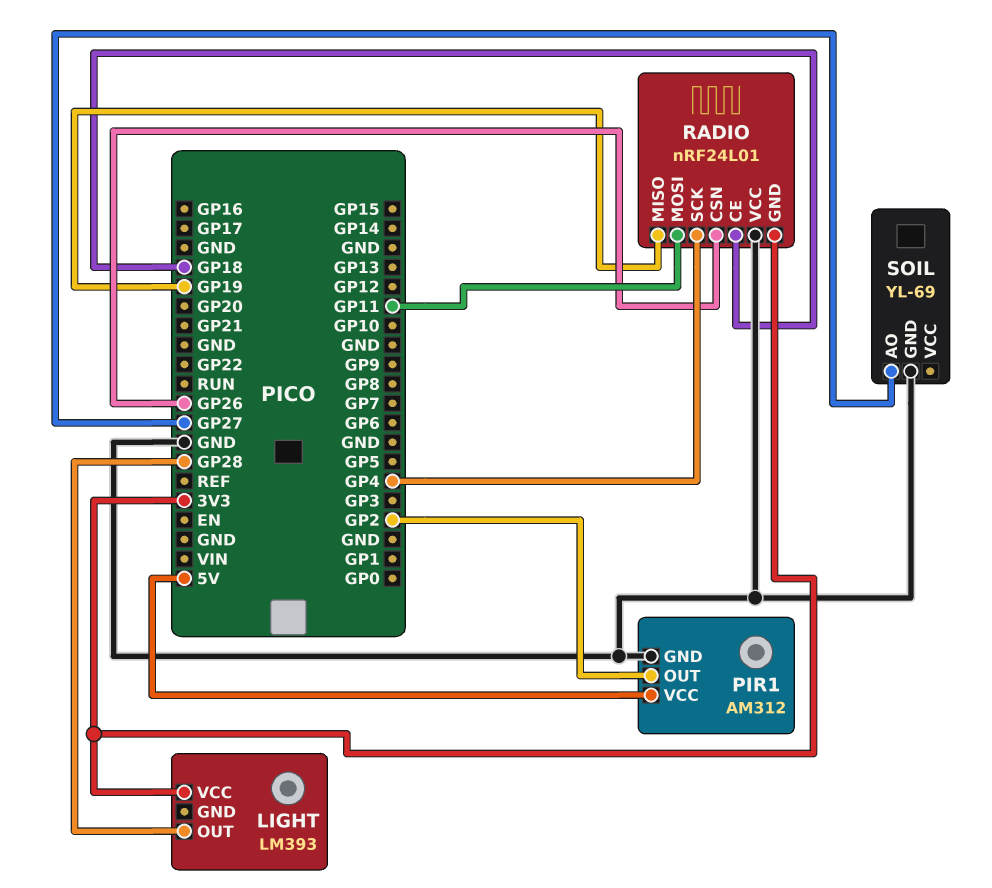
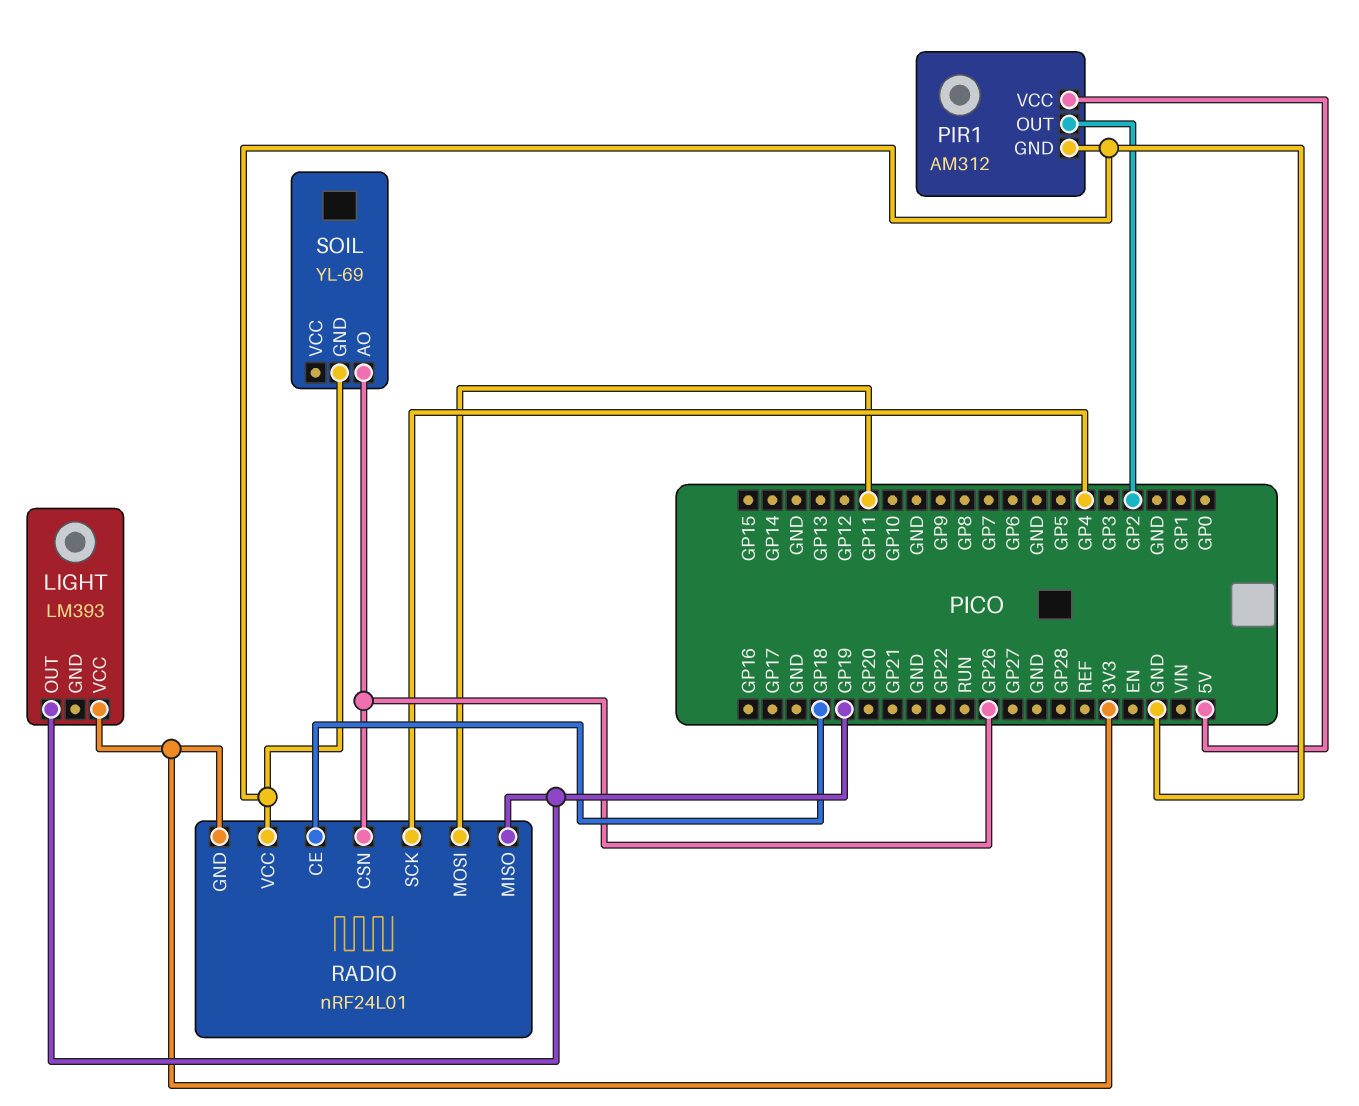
LIGHT pin OUT: GP28 -> GP19
SOIL pin AO: GP27 -> GP26

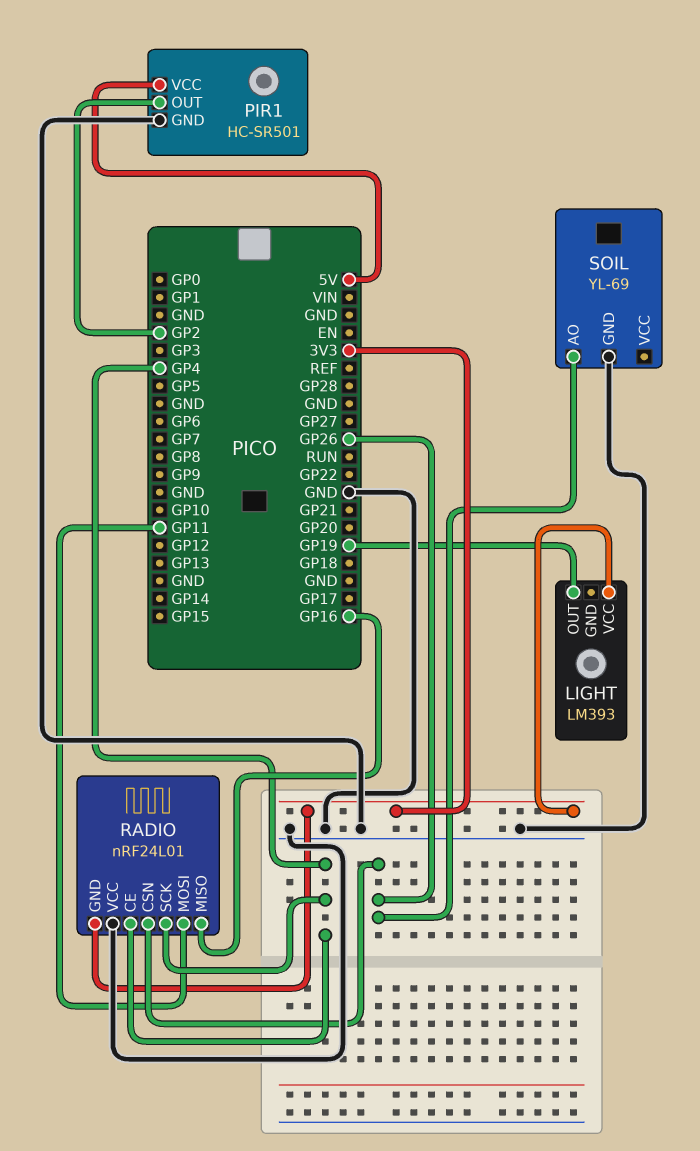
PIR1: AM312 -> HC-SR501
RADIO pin CE: GP18 -> GP4
RADIO pin MISO: GP19 -> GP16

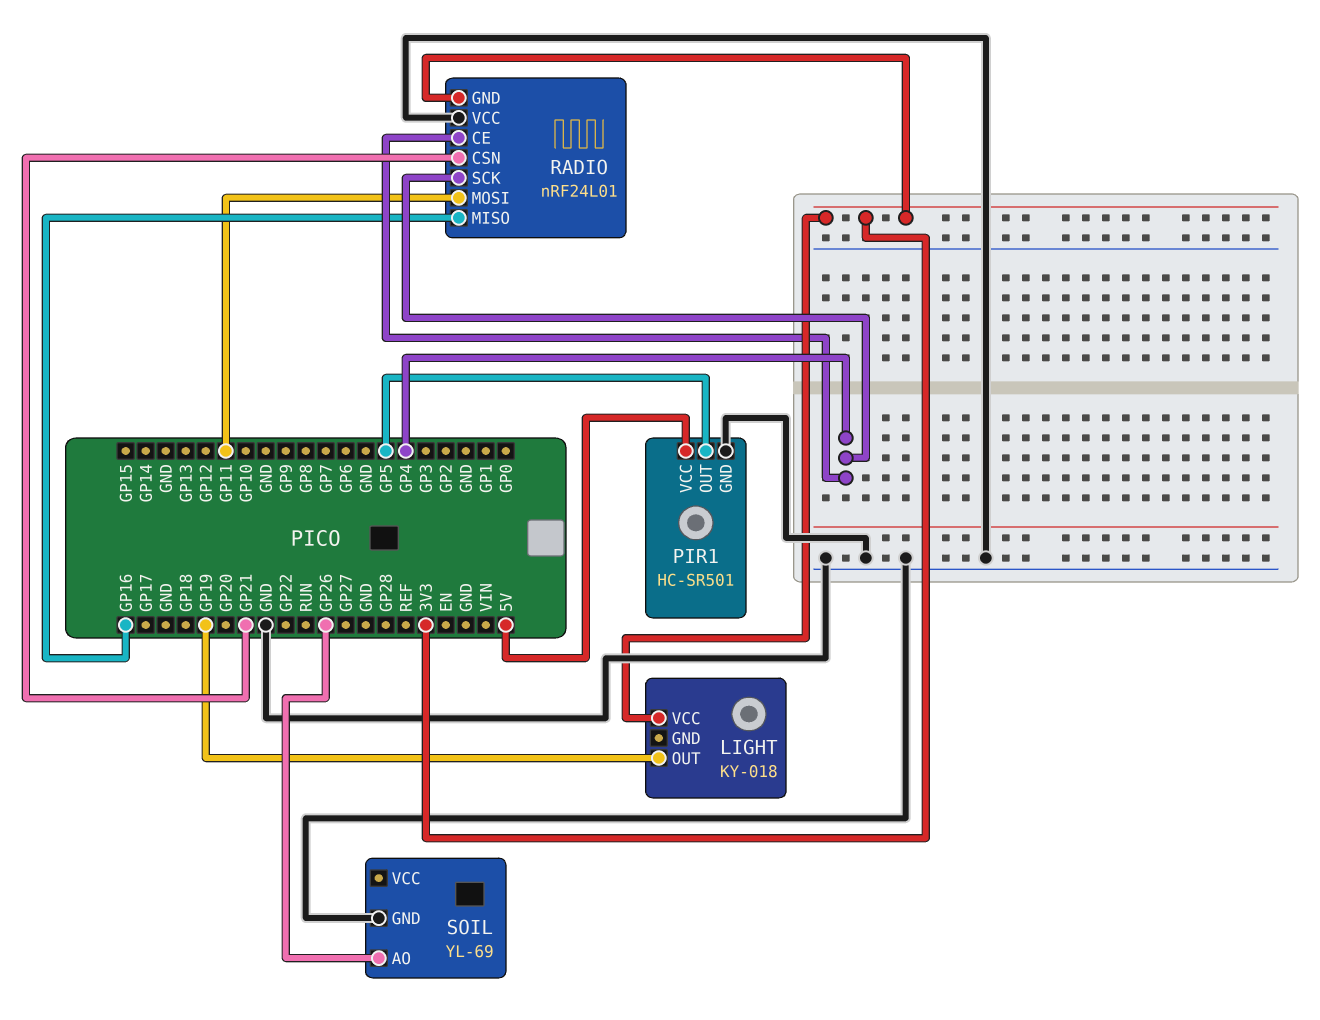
LIGHT: LM393 -> KY-018
PIR1 pin OUT: GP2 -> GP5
RADIO pin CSN: GP26 -> GP21

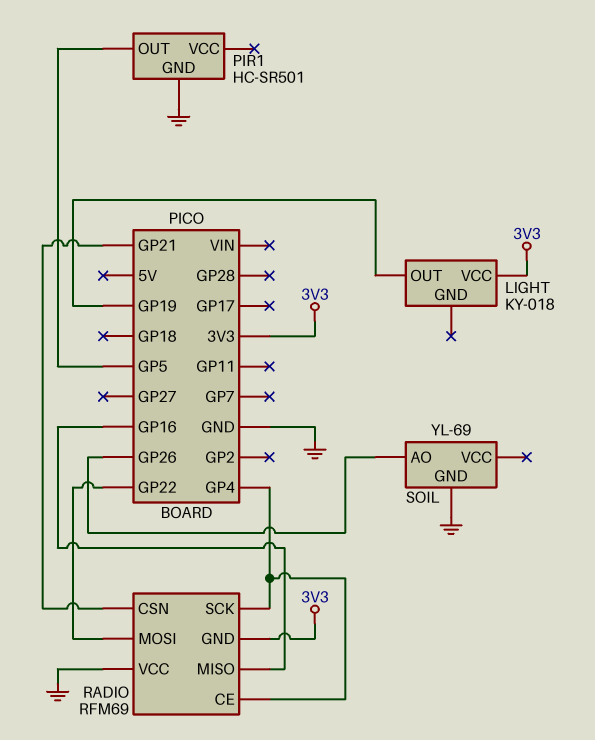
PIR1 pin VCC: 5V -> none
RADIO: nRF24L01 -> RFM69
RADIO pin MOSI: GP11 -> GP22

